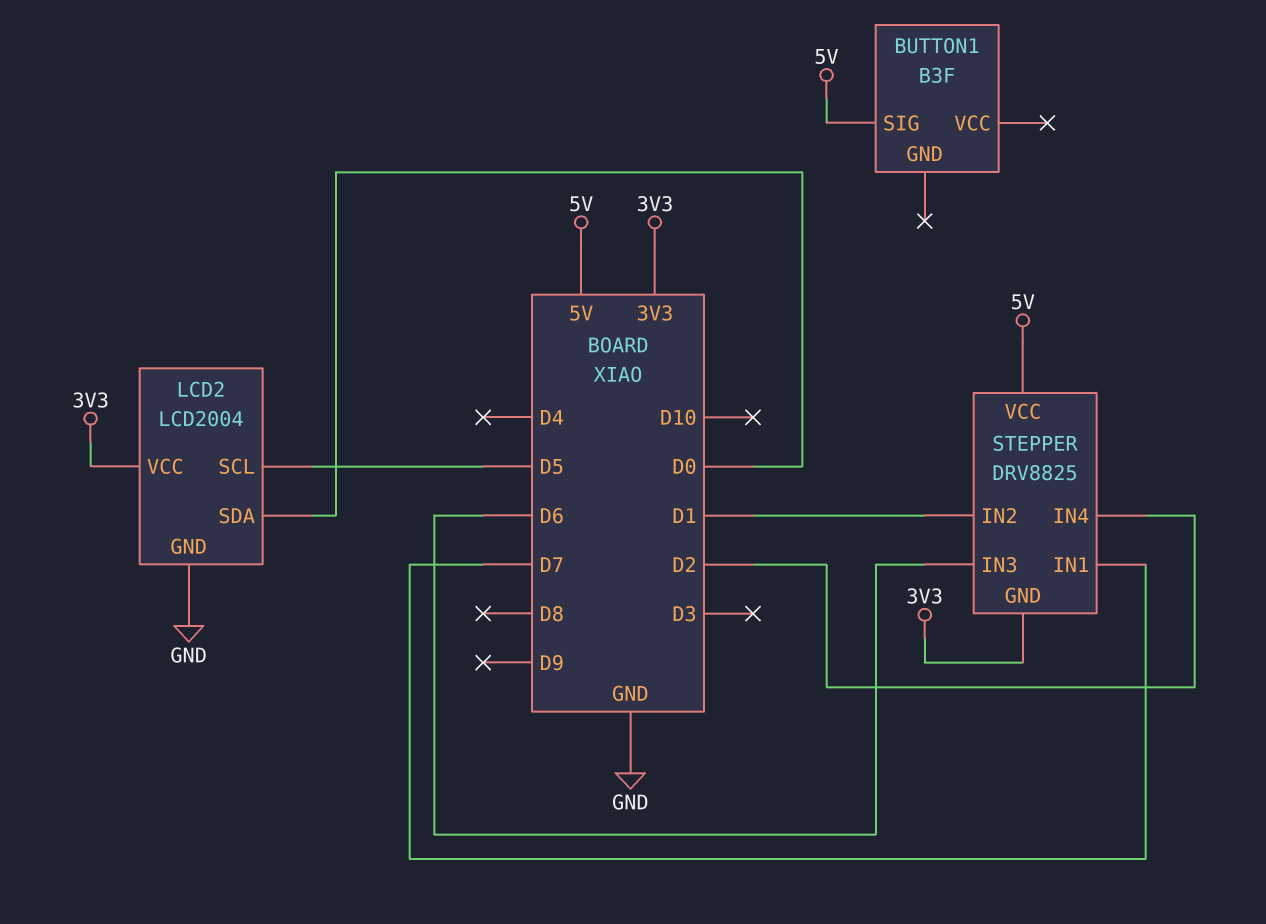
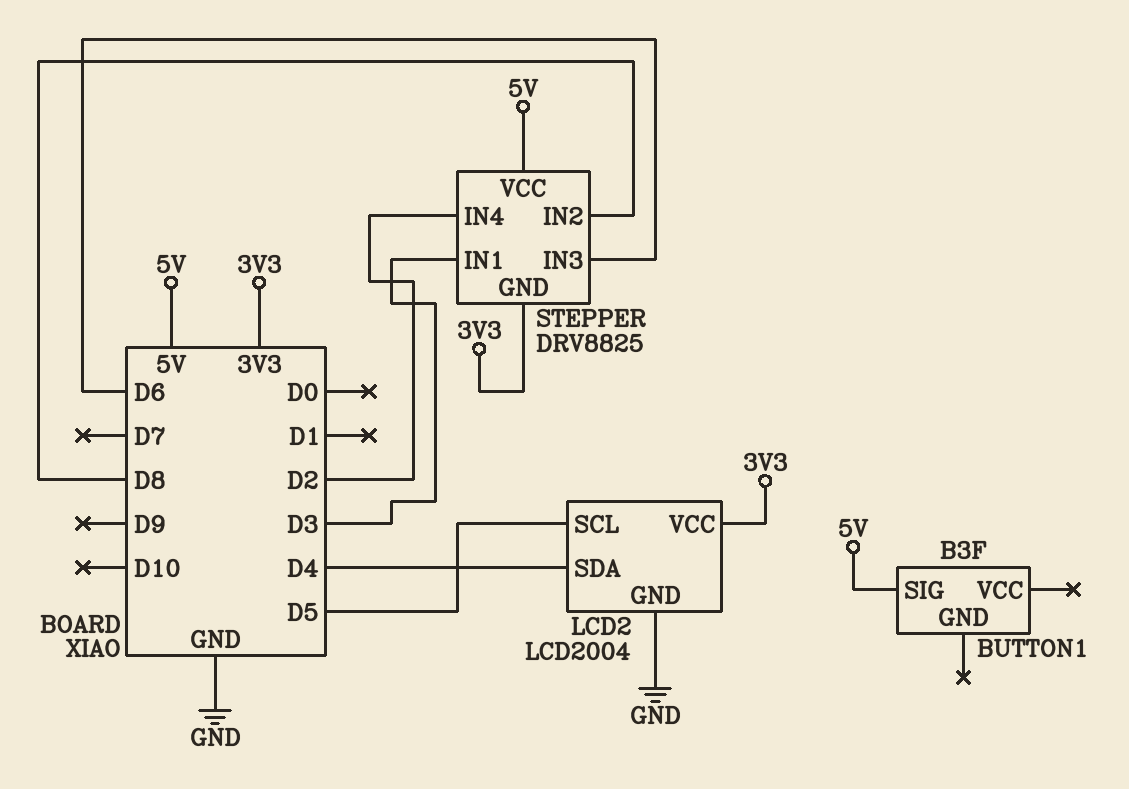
LCD2 pin SDA: D0 -> D4
STEPPER pin IN1: D7 -> D3
STEPPER pin IN2: D1 -> D8

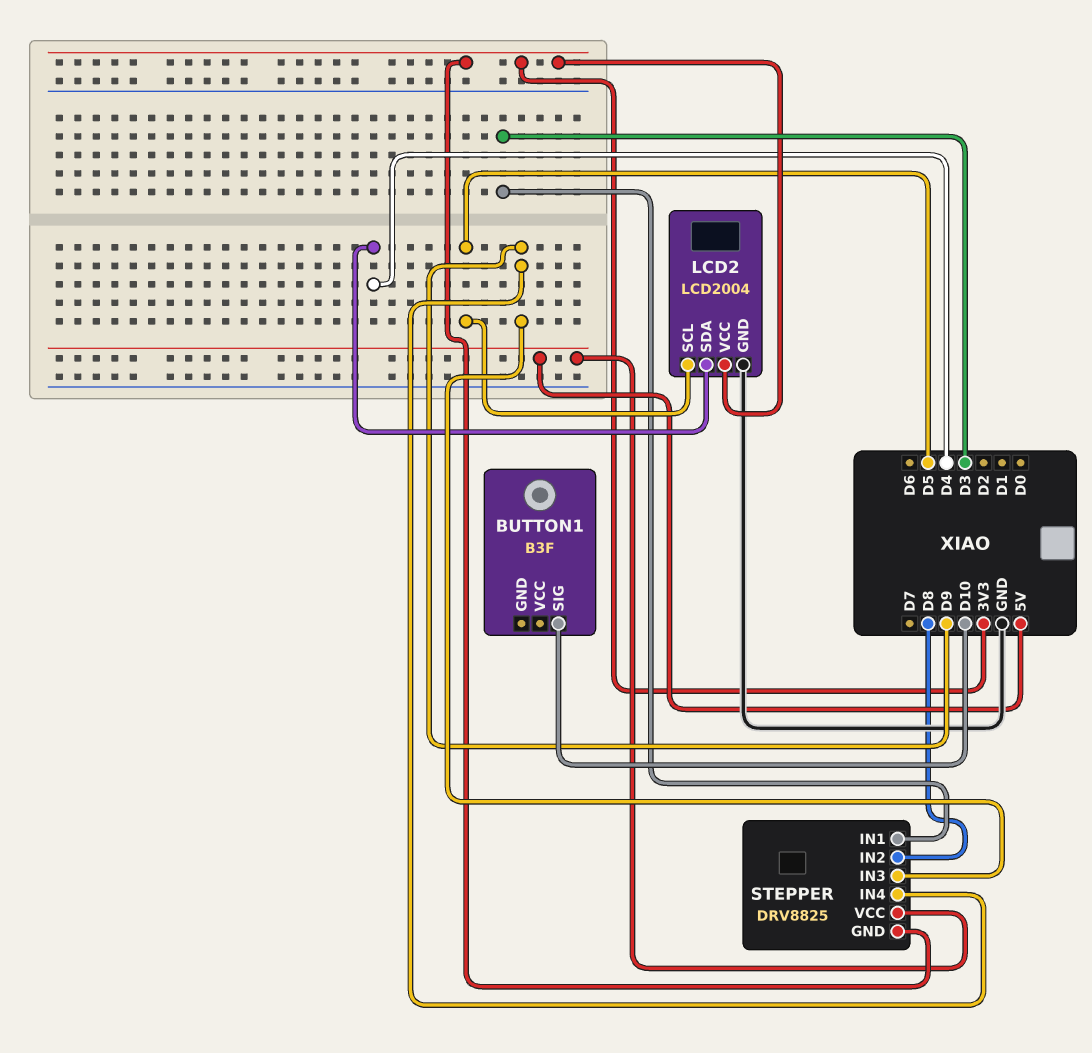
BUTTON1 pin SIG: 5V -> D10
STEPPER pin IN3: D6 -> D9
STEPPER pin IN4: D2 -> D9

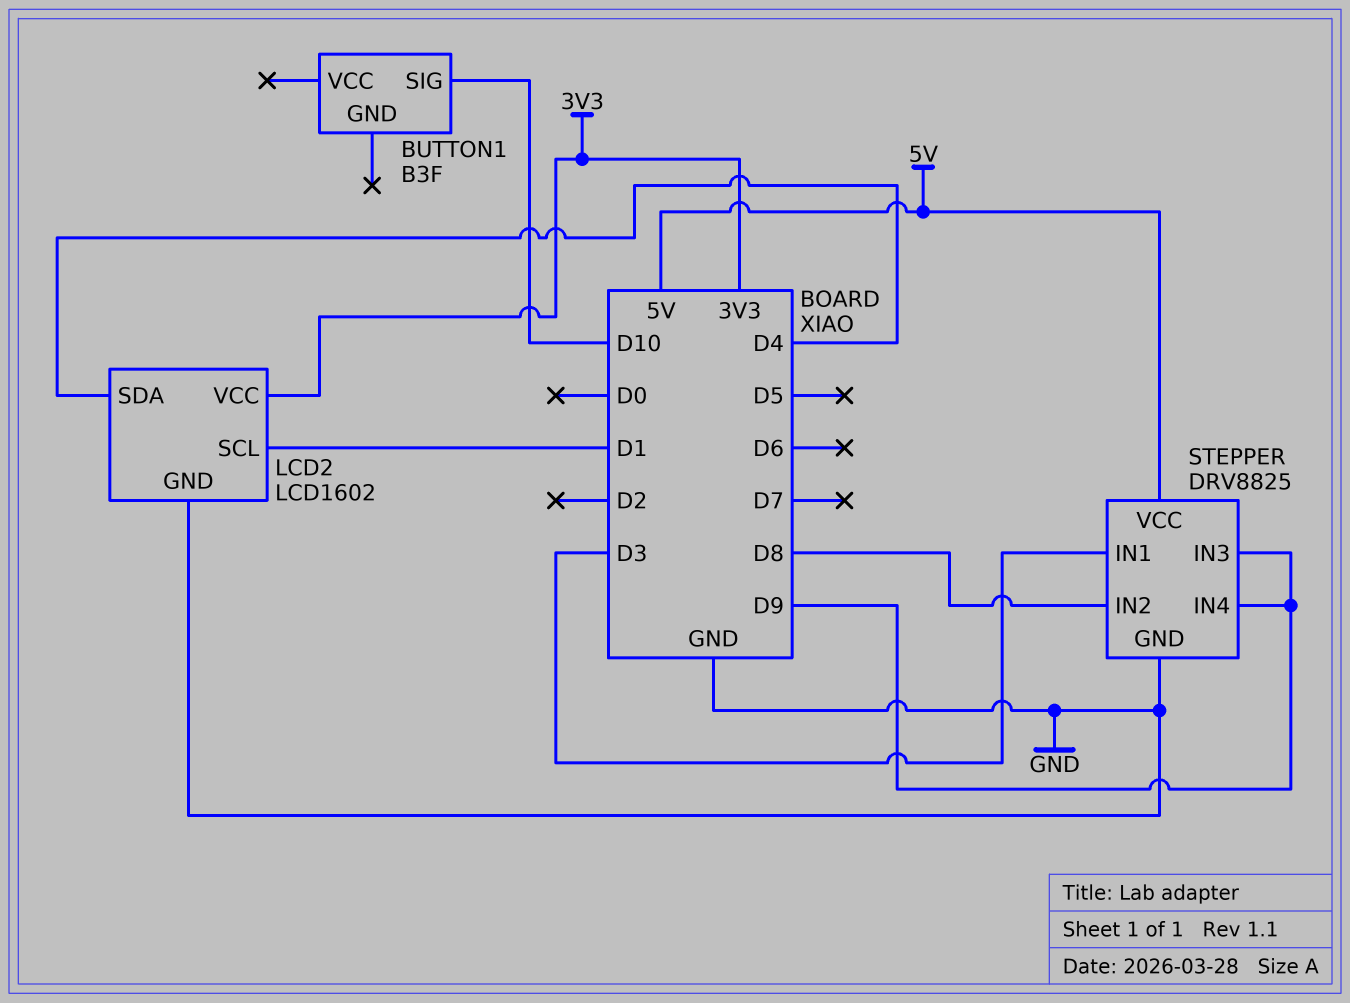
LCD2: LCD2004 -> LCD1602
LCD2 pin SCL: D5 -> D1
STEPPER pin GND: 3V3 -> GND

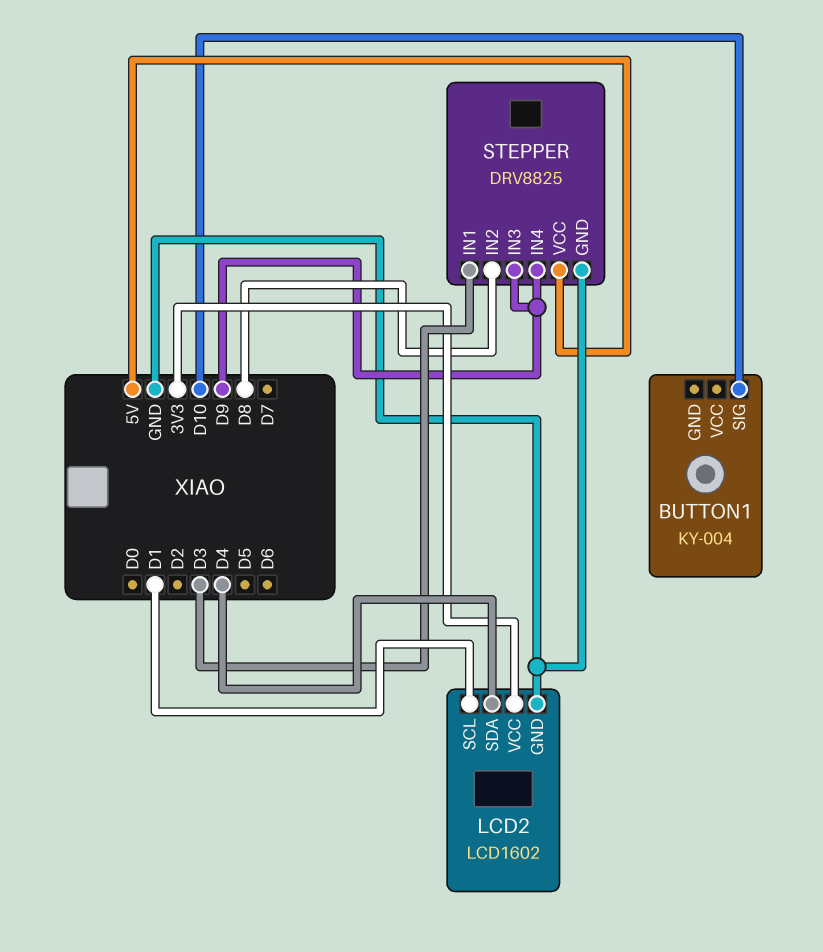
BUTTON1: B3F -> KY-004

